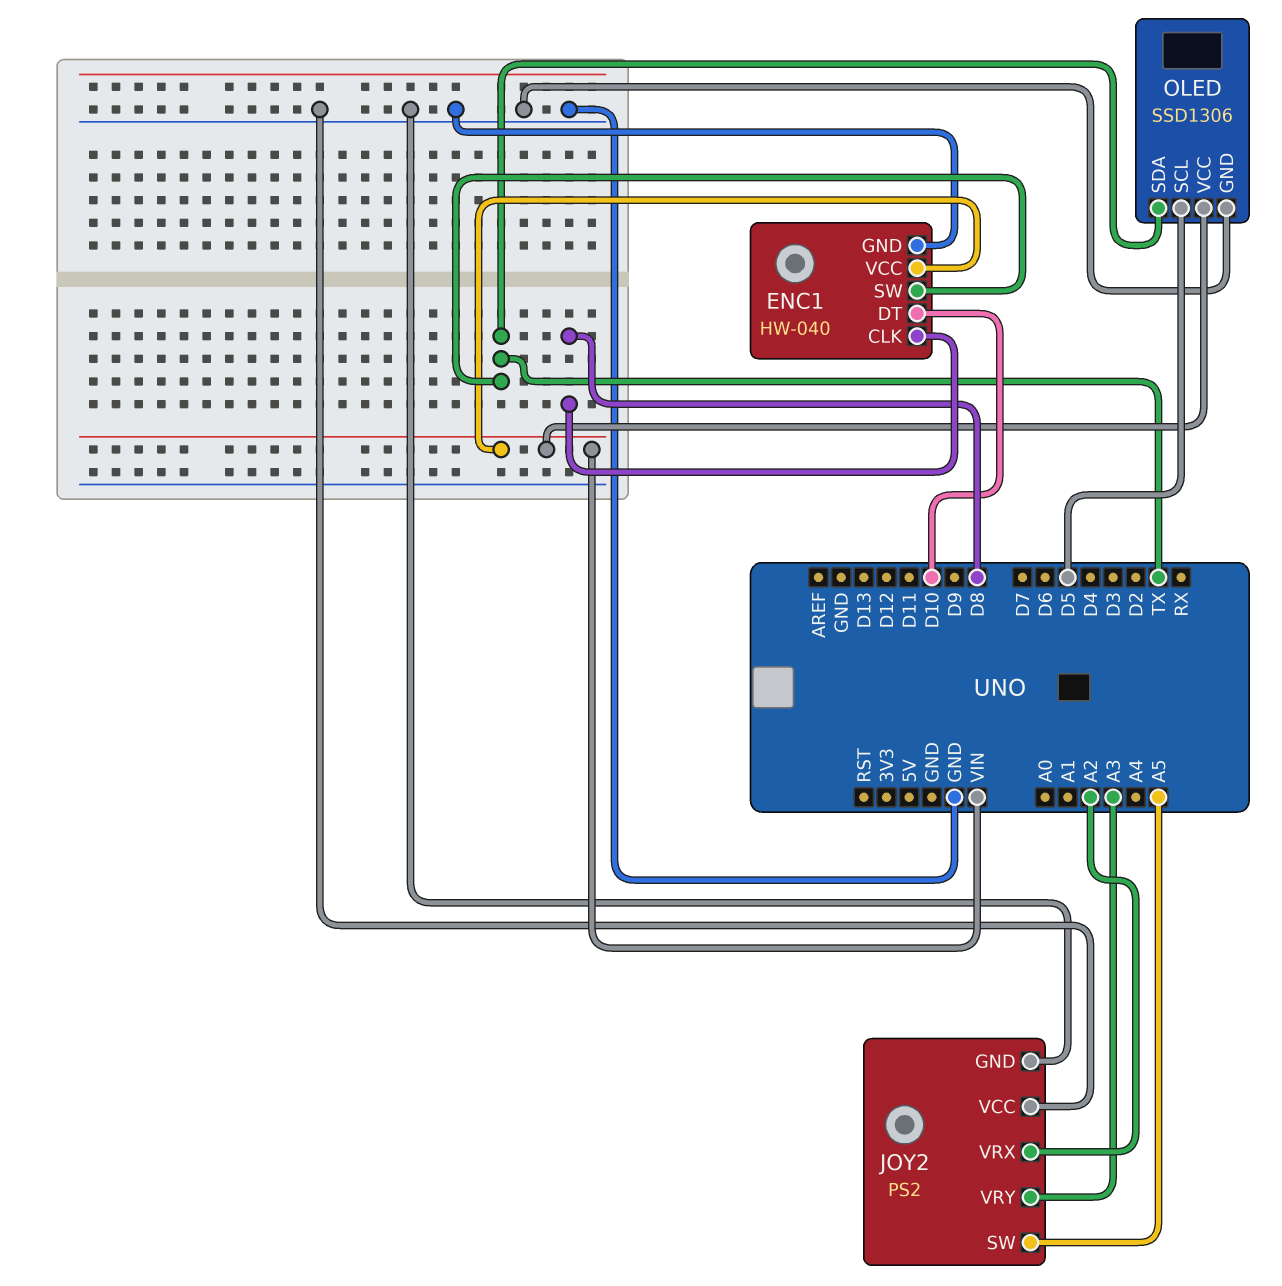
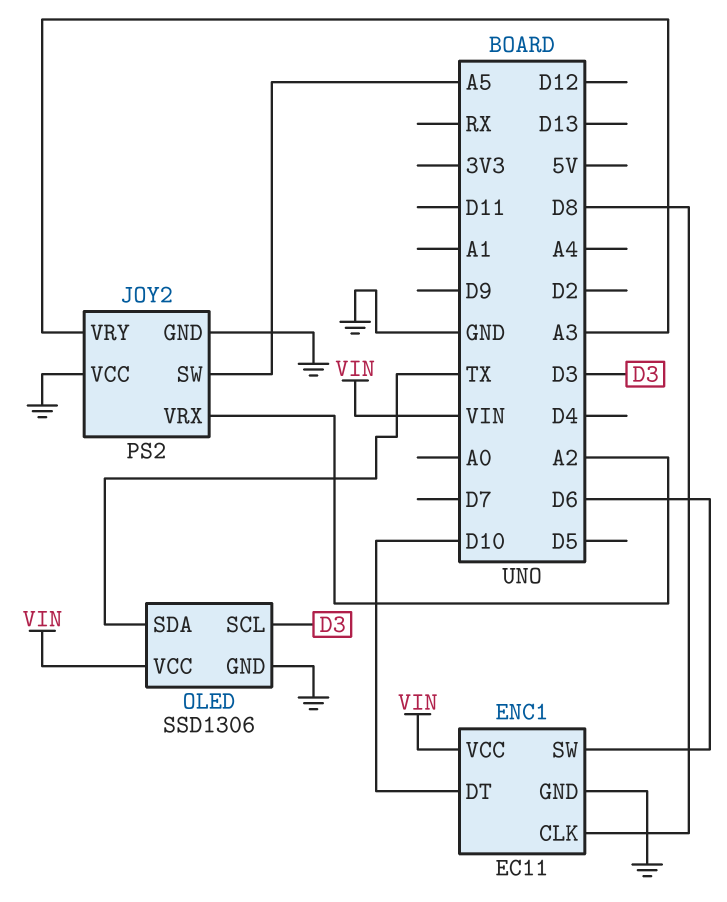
ENC1: HW-040 -> EC11
ENC1 pin SW: TX -> D6
OLED pin SCL: D5 -> D3

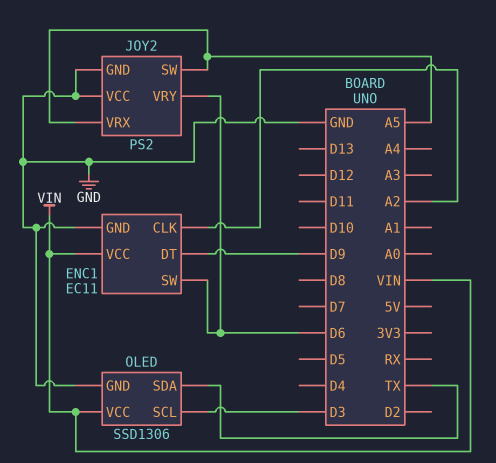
ENC1 pin CLK: D8 -> A2
ENC1 pin DT: D10 -> D9
JOY2 pin VRX: A2 -> A5
JOY2 pin VRY: A3 -> D6

